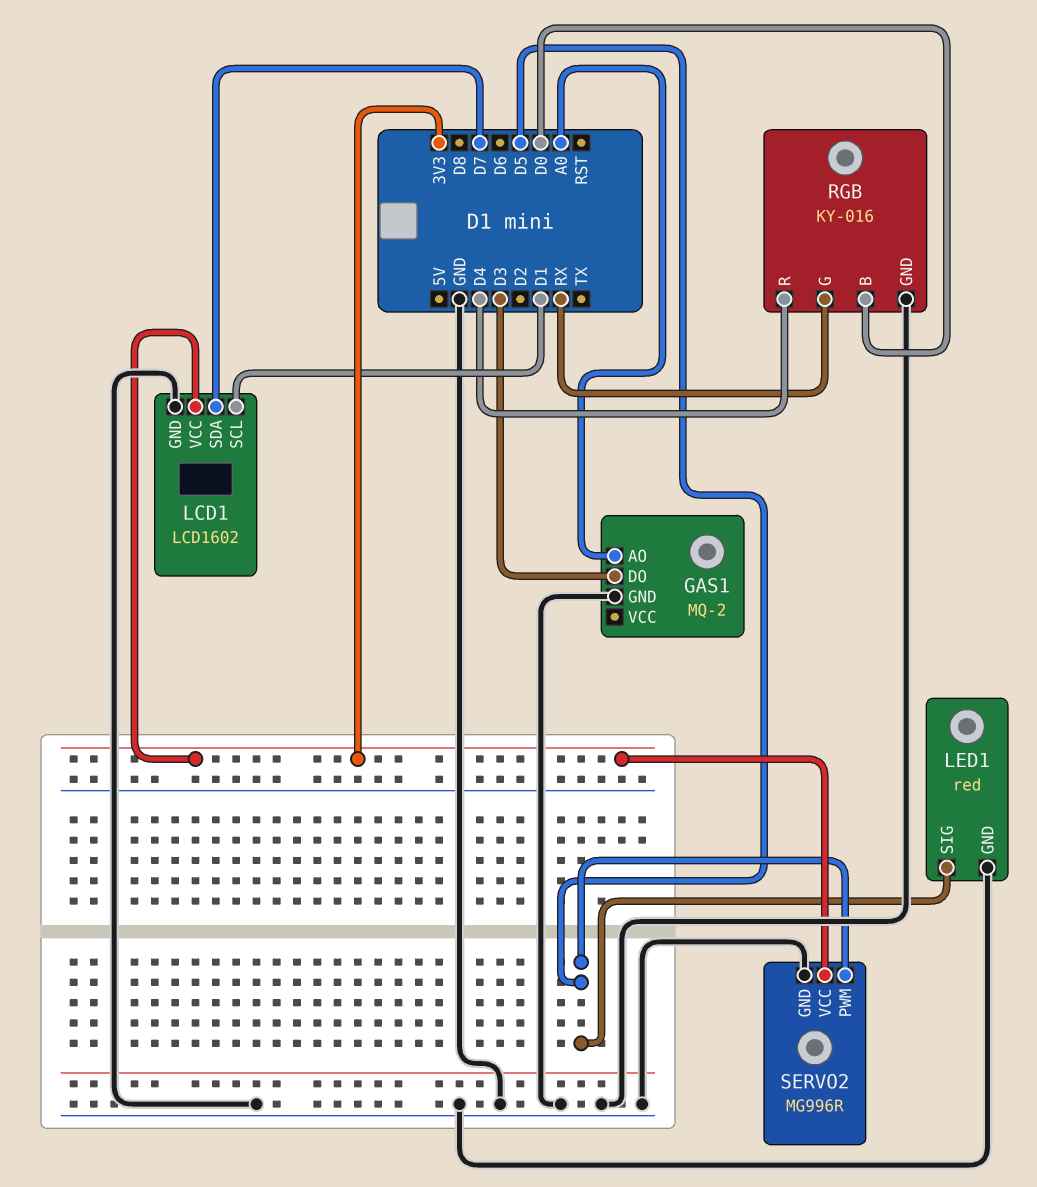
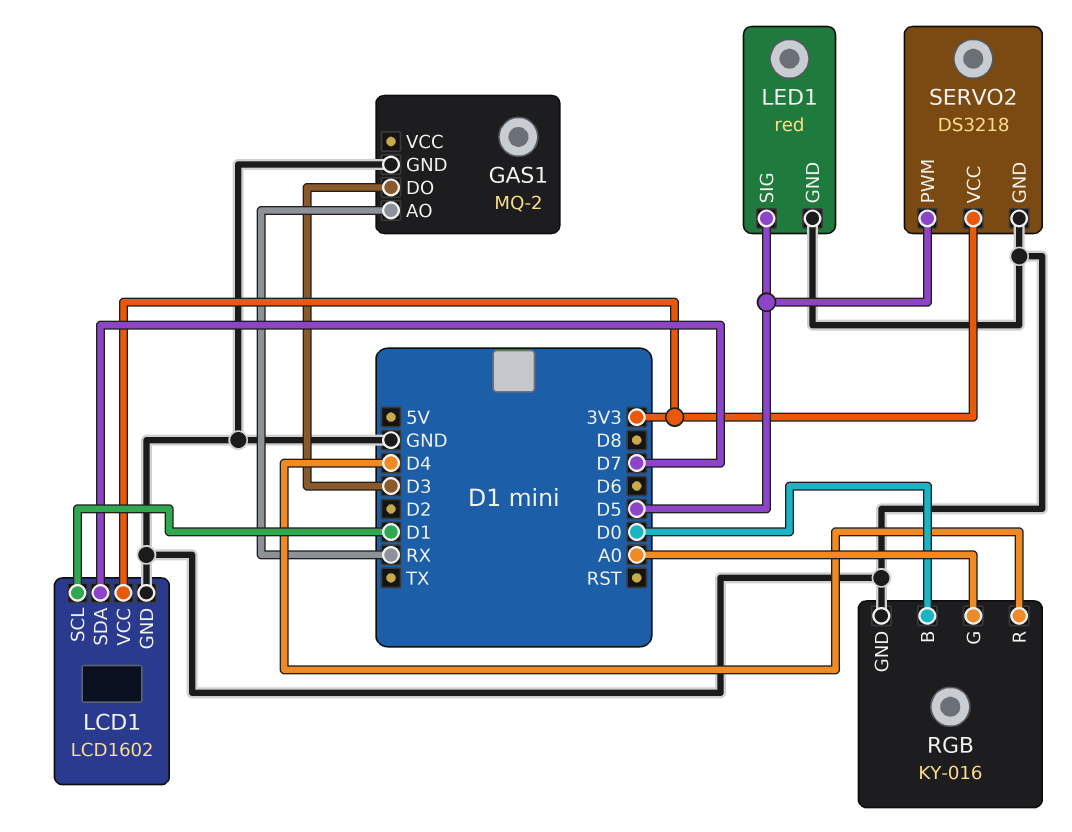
GAS1 pin AO: A0 -> RX
RGB pin G: RX -> A0
SERVO2: MG996R -> DS3218

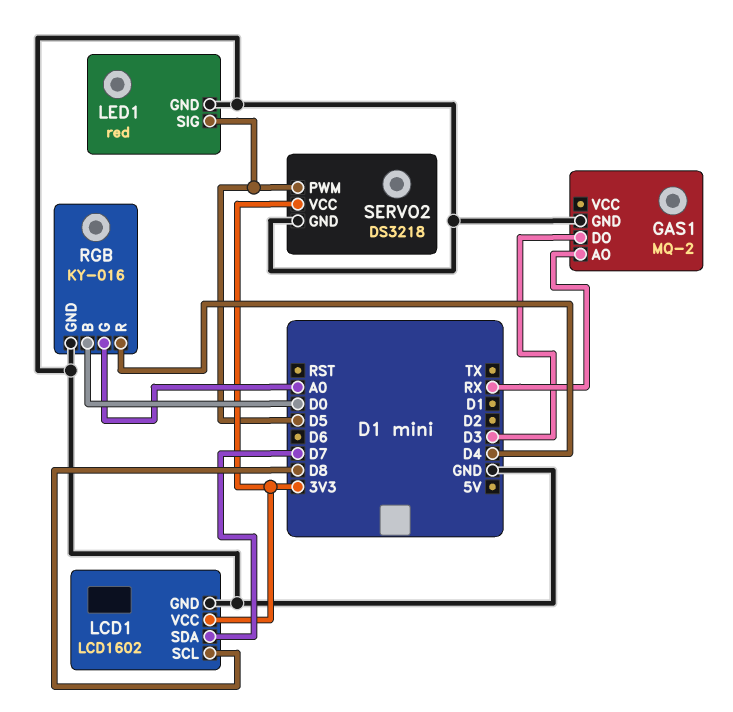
LCD1 pin SCL: D1 -> D8

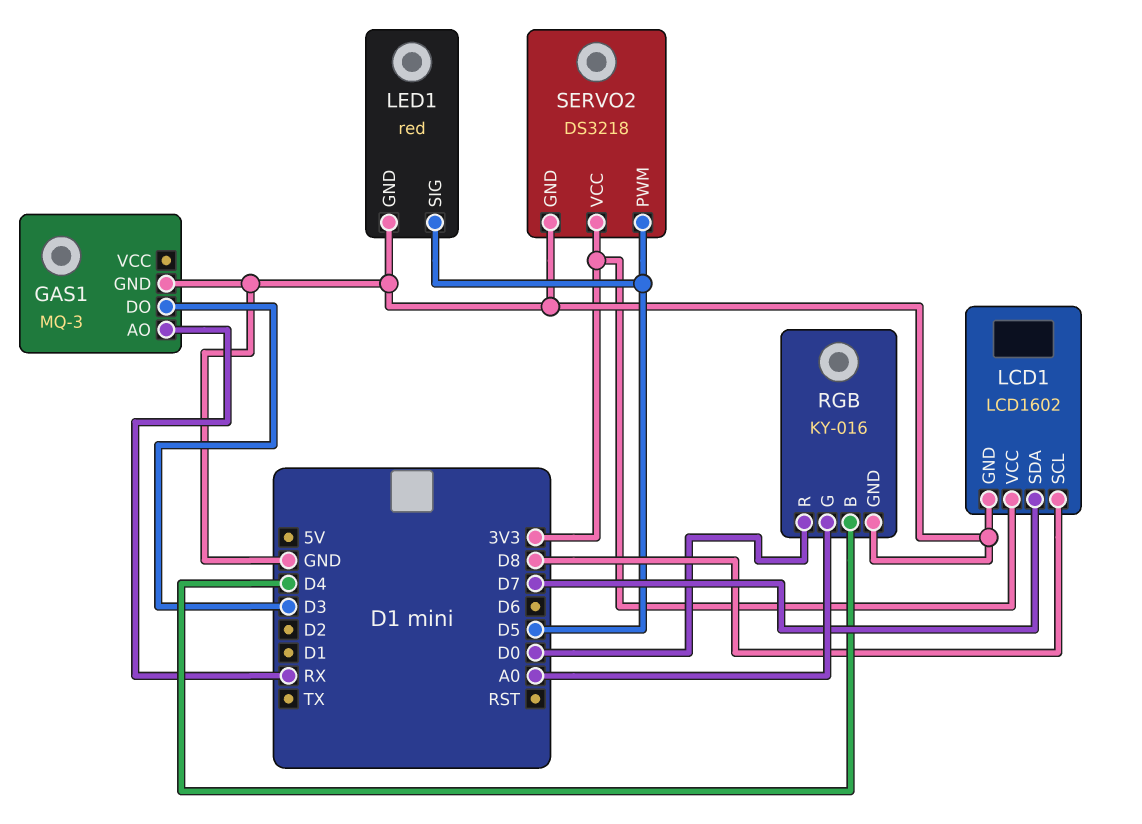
GAS1: MQ-2 -> MQ-3
RGB pin B: D0 -> D4
RGB pin R: D4 -> D0

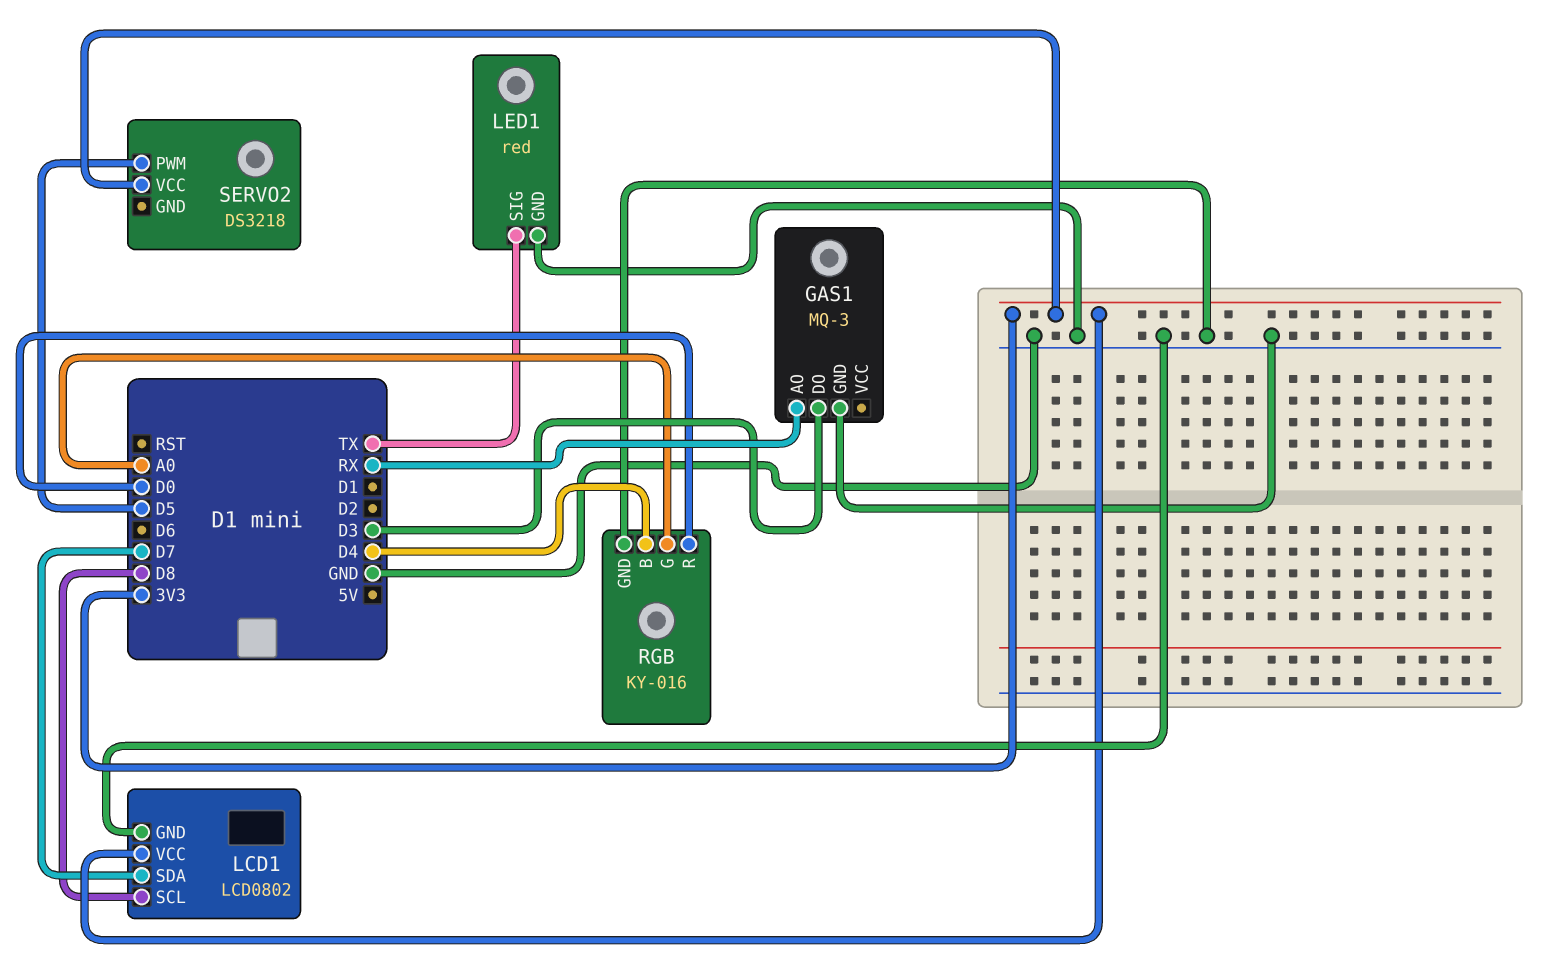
LCD1: LCD1602 -> LCD0802
LED1 pin SIG: D5 -> TX
SERVO2 pin GND: GND -> none

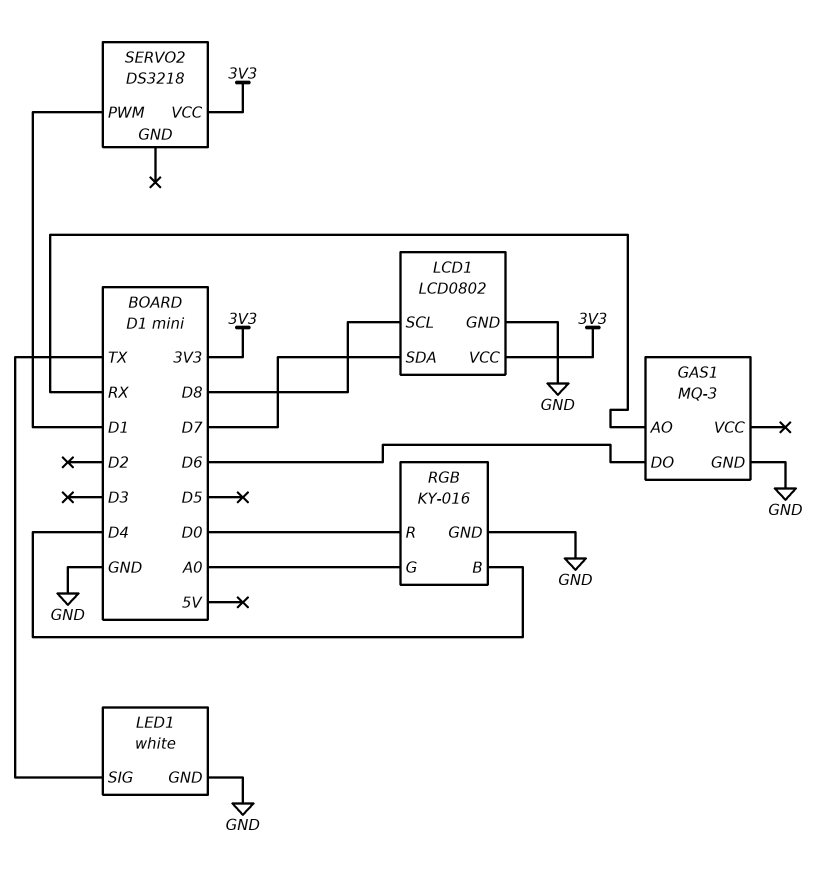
GAS1 pin DO: D3 -> D6
LED1: red -> white
SERVO2 pin PWM: D5 -> D1

